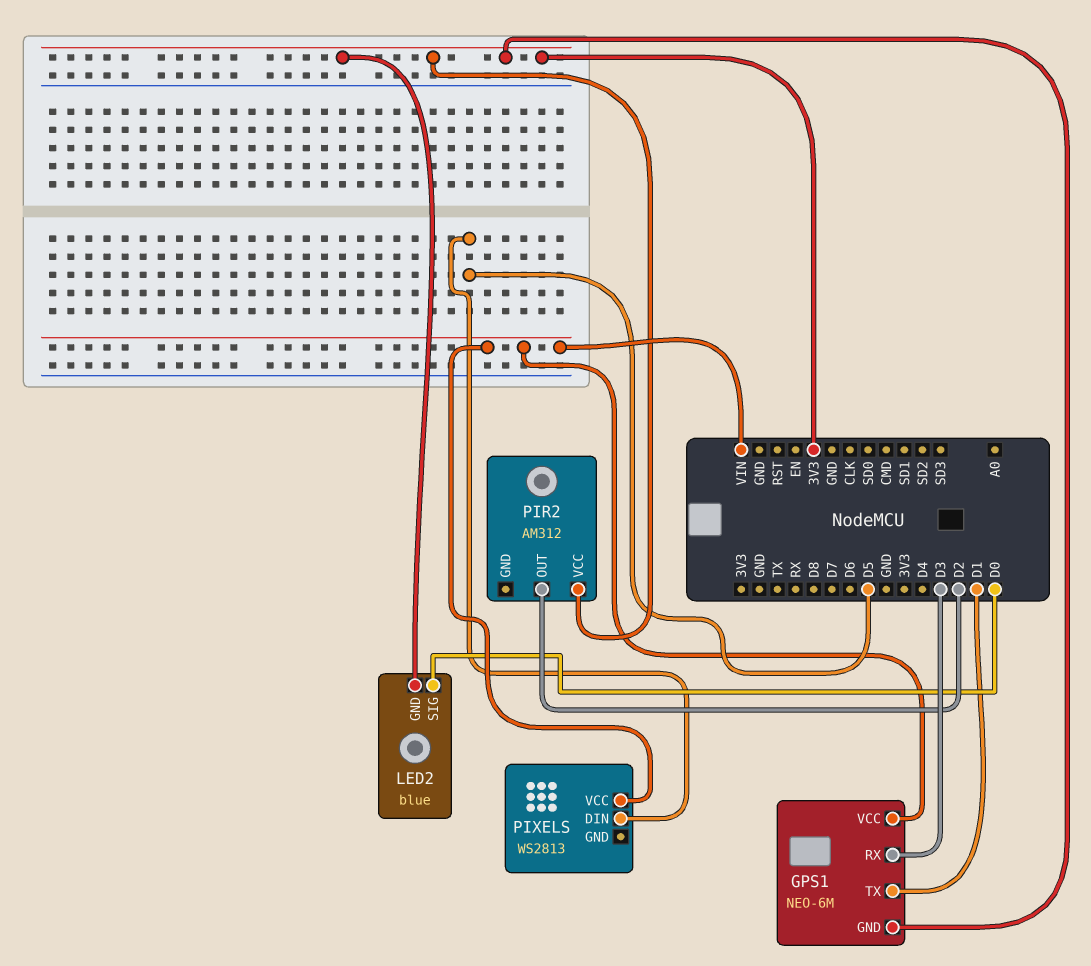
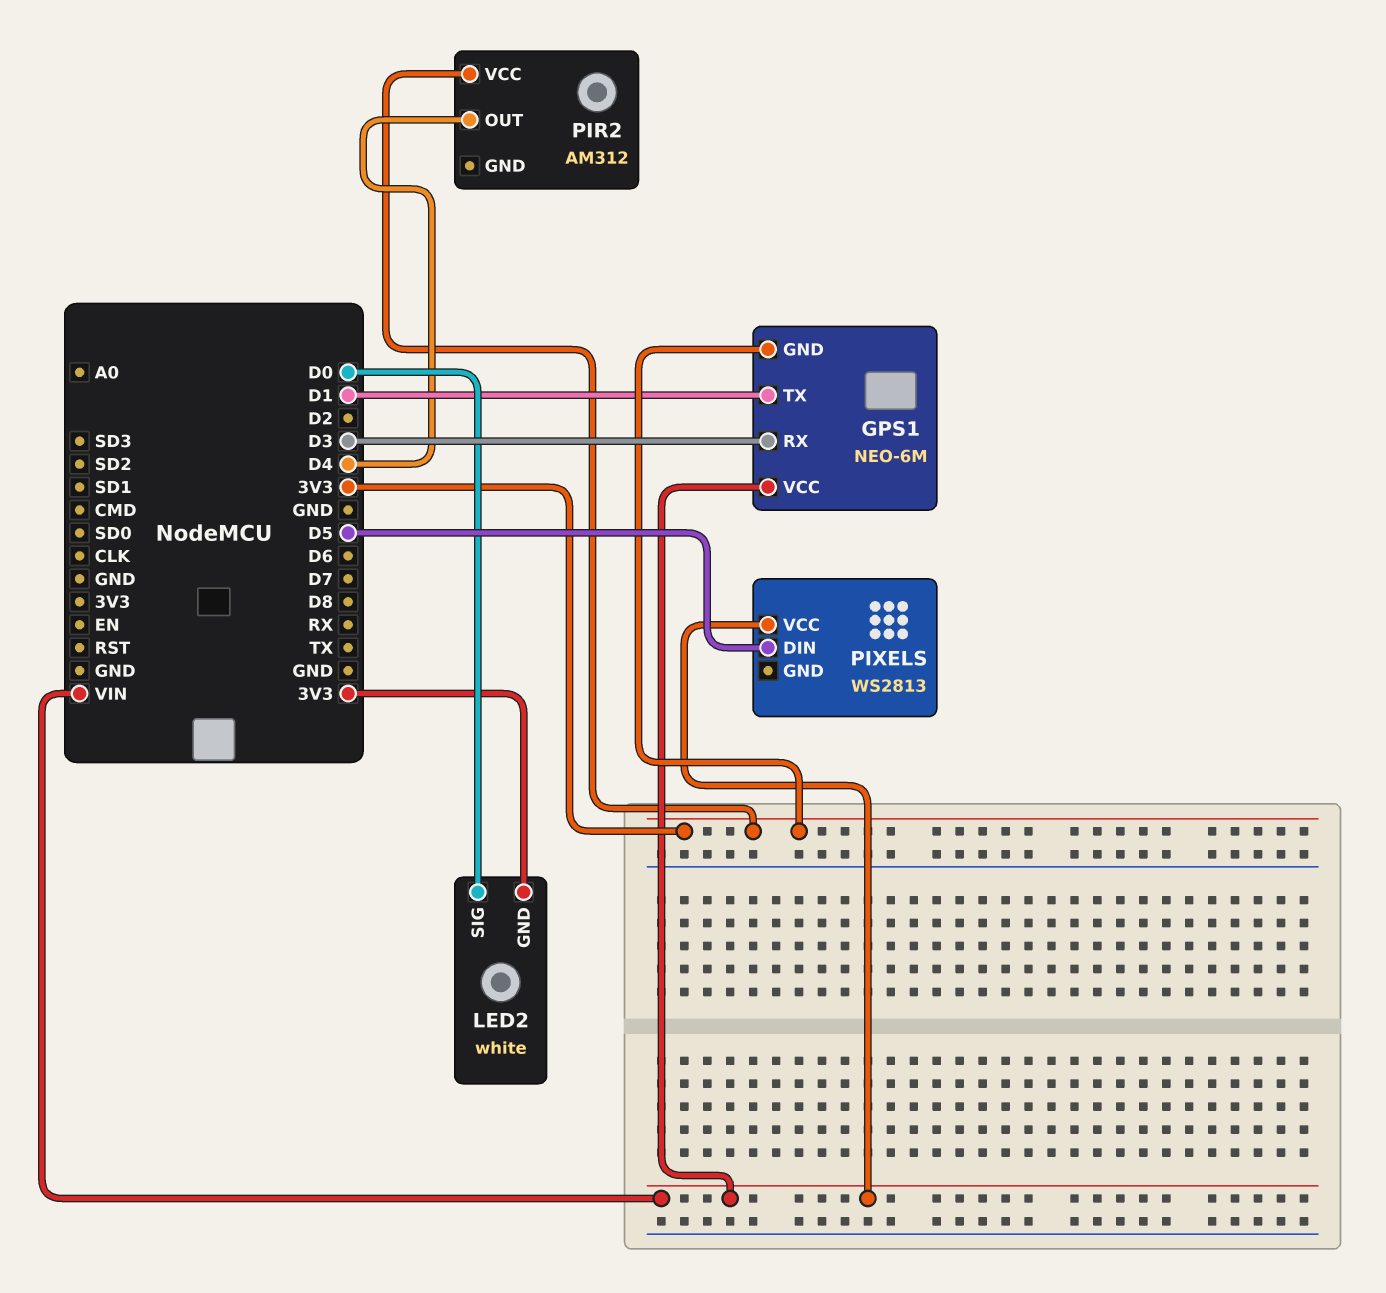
LED2: blue -> white
PIR2 pin OUT: D2 -> D4

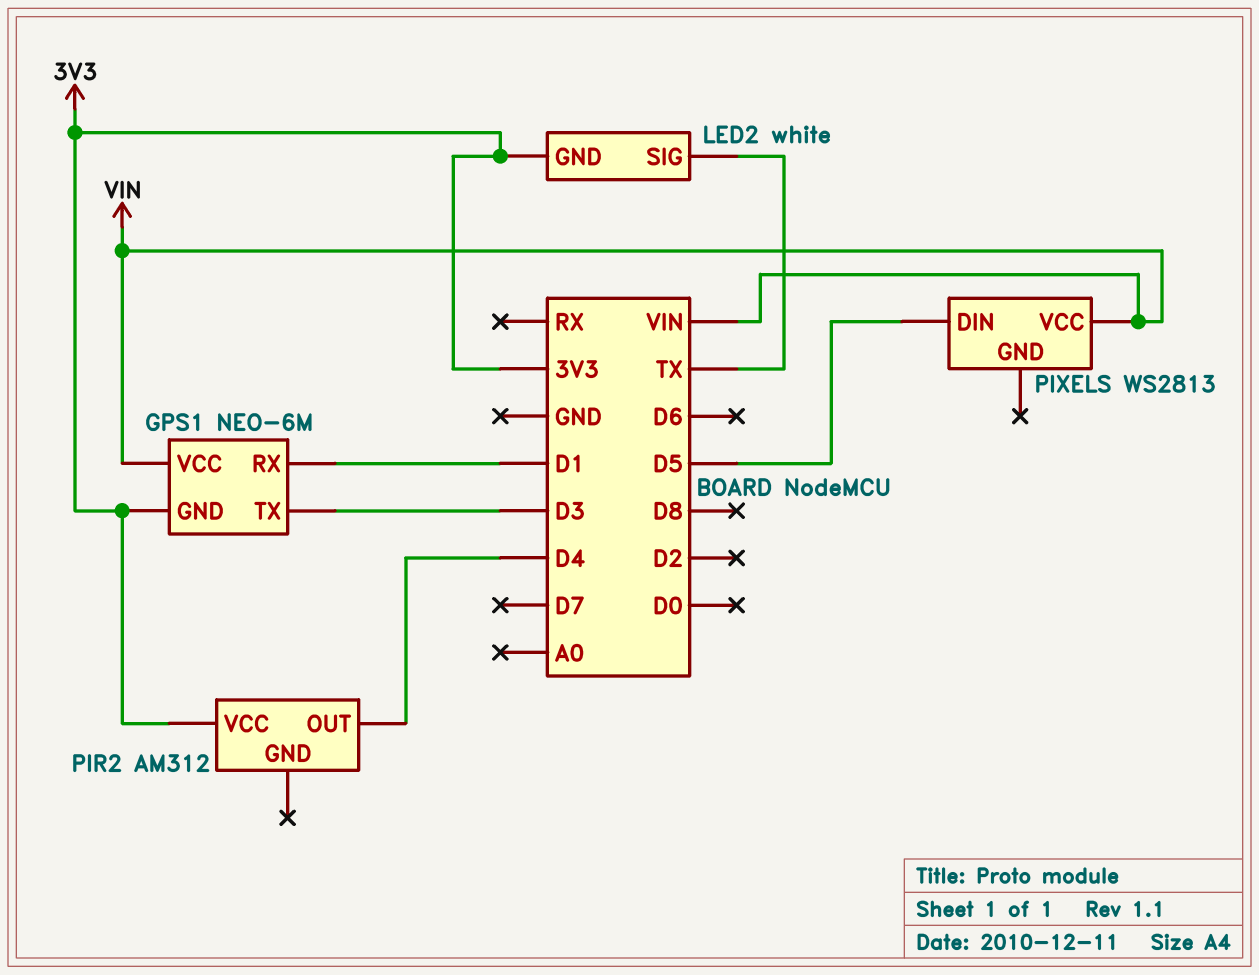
GPS1 pin RX: D3 -> D1
GPS1 pin TX: D1 -> D3
LED2 pin SIG: D0 -> TX

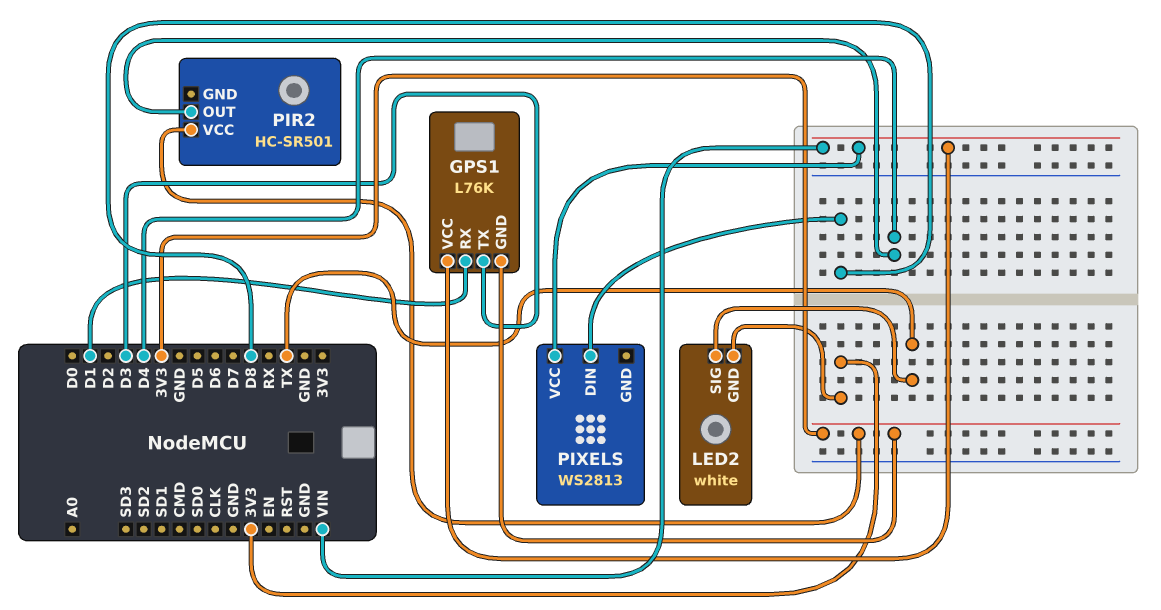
GPS1: NEO-6M -> L76K
PIR2: AM312 -> HC-SR501
PIXELS pin DIN: D5 -> D8

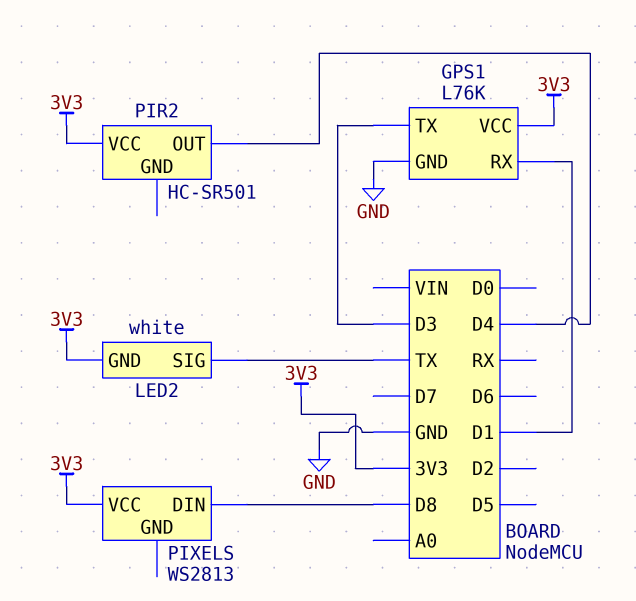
GPS1 pin GND: 3V3 -> GND
GPS1 pin VCC: VIN -> 3V3
PIXELS pin VCC: VIN -> 3V3

